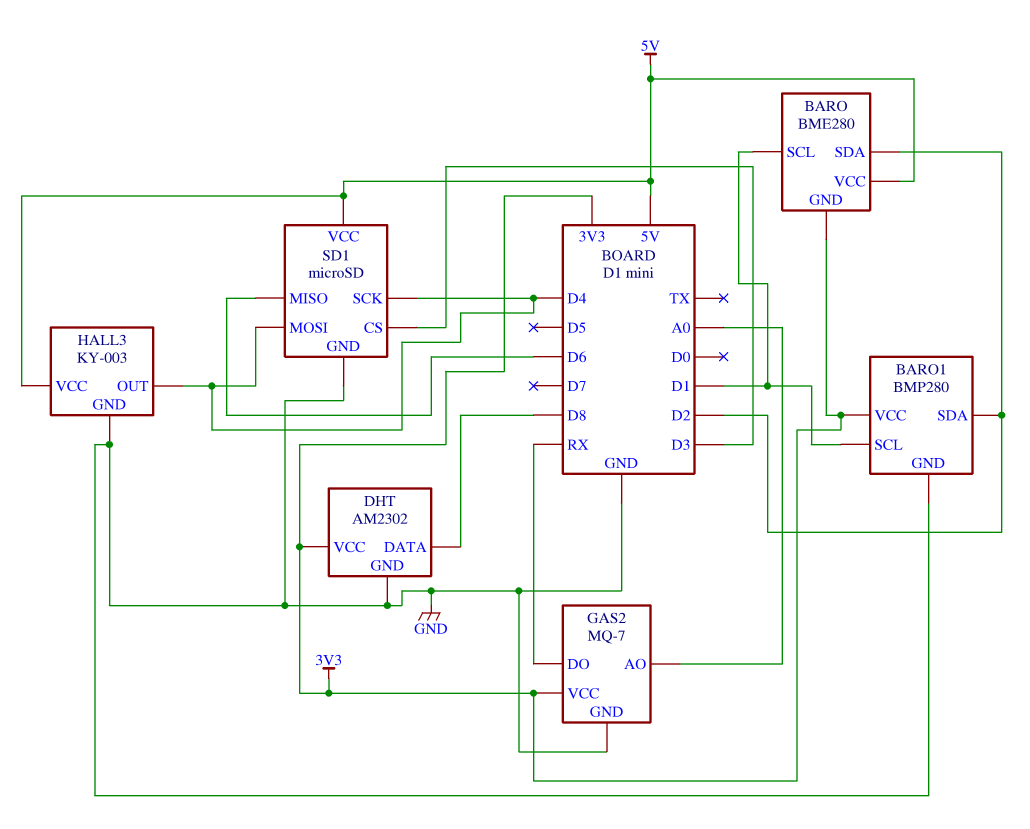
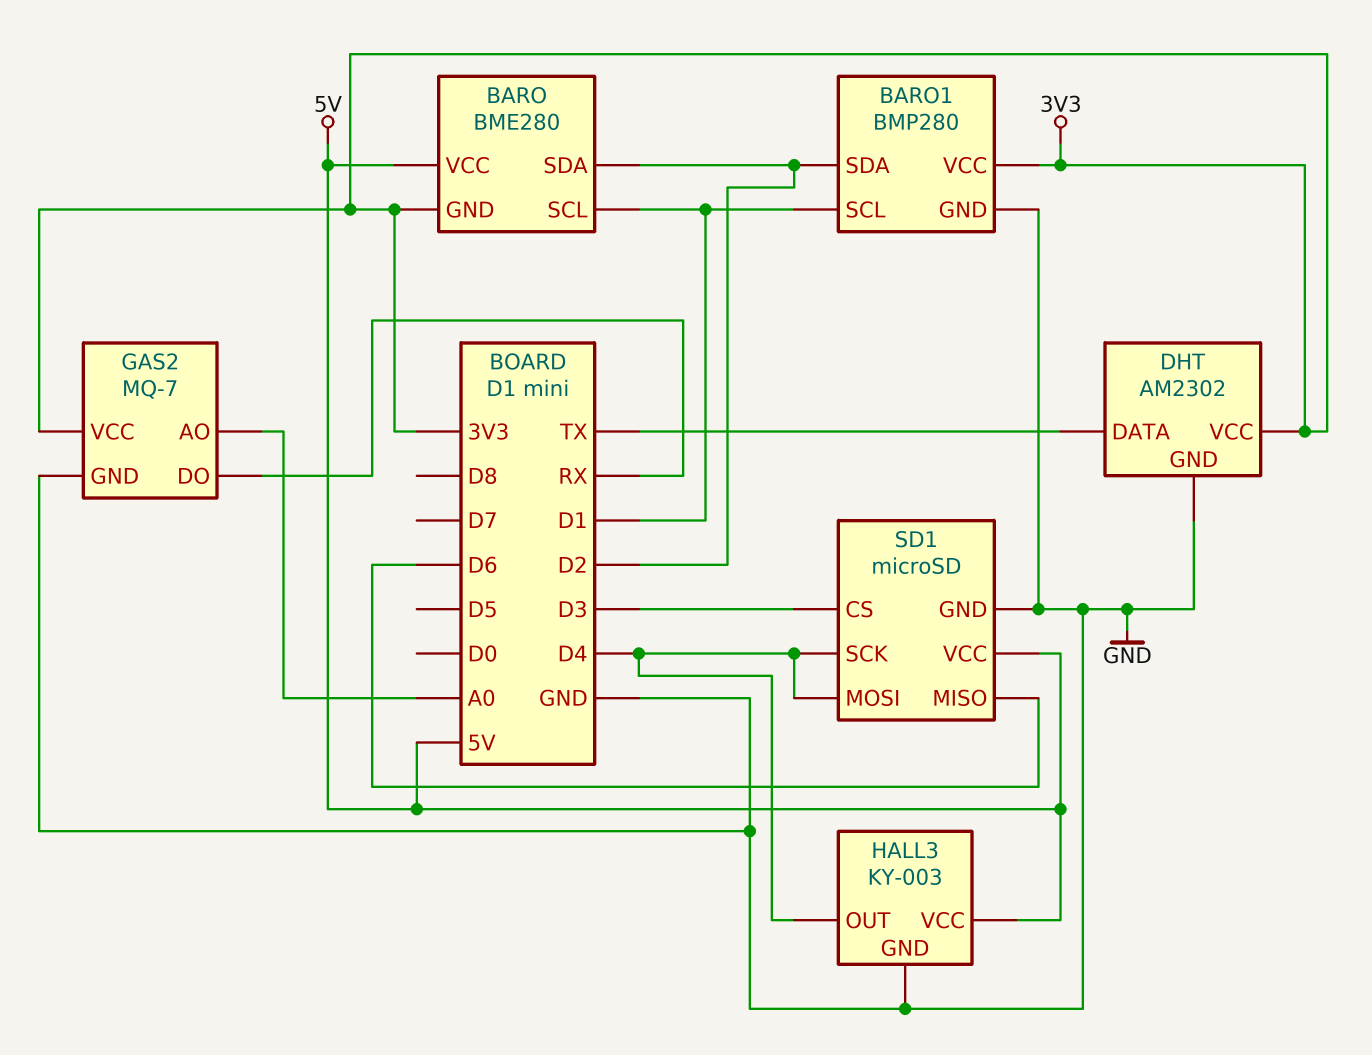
DHT pin DATA: D8 -> TX

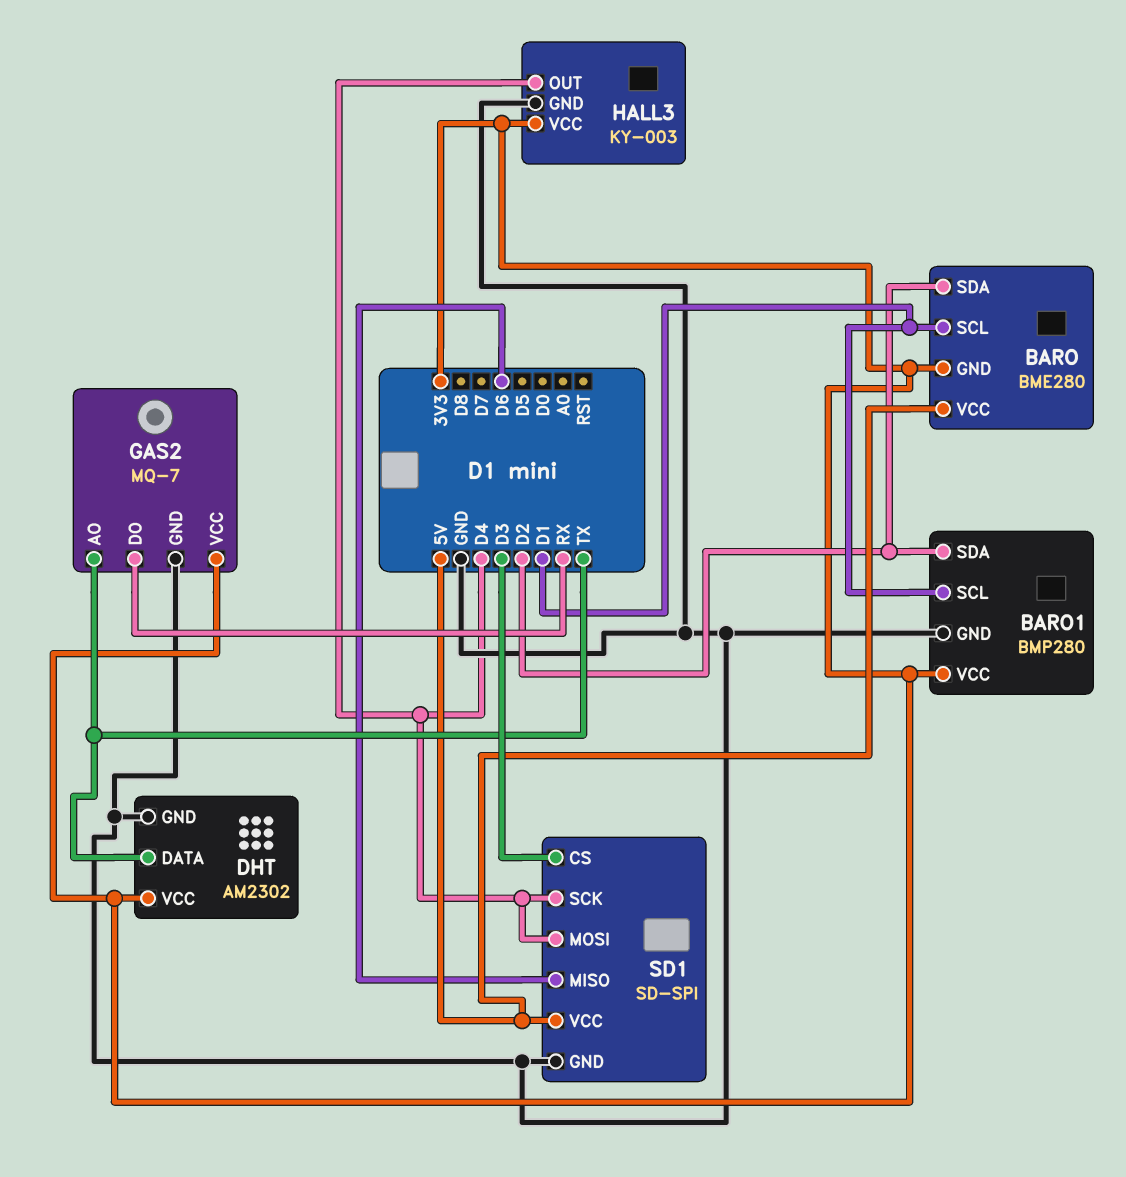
GAS2 pin AO: A0 -> TX
HALL3 pin VCC: 5V -> 3V3
SD1: microSD -> SD-SPI

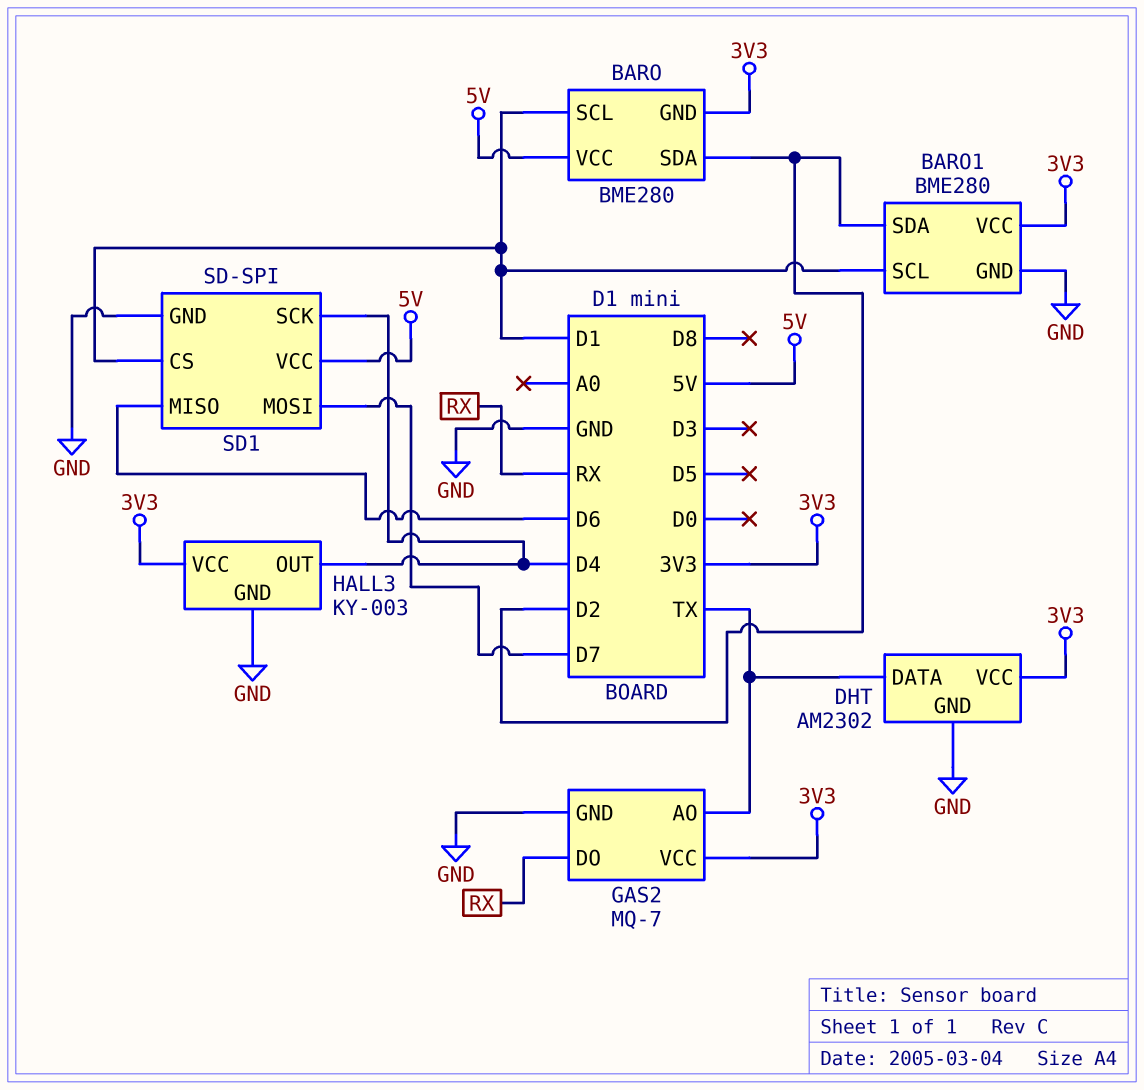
BARO1: BMP280 -> BME280
SD1 pin CS: D3 -> D1
SD1 pin MOSI: D4 -> D7

